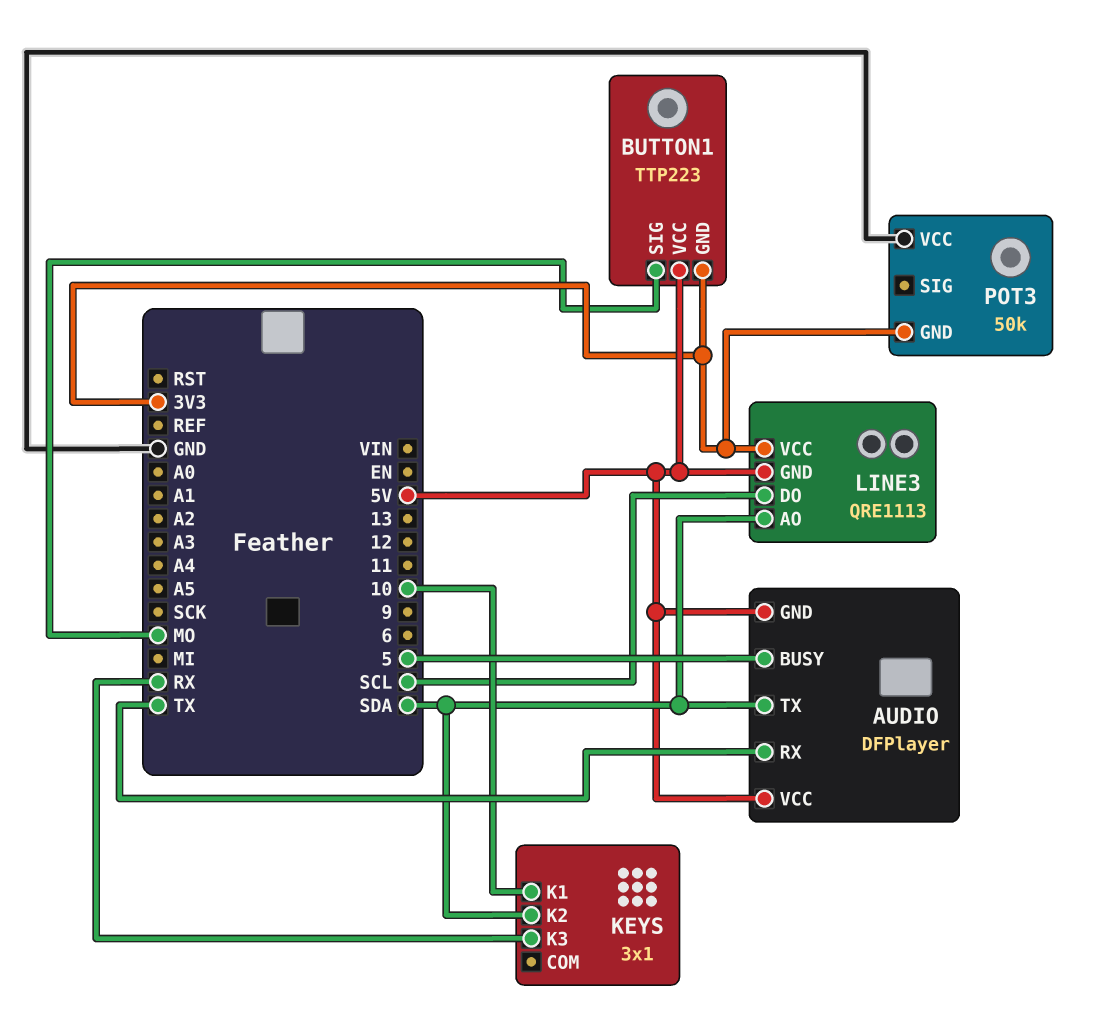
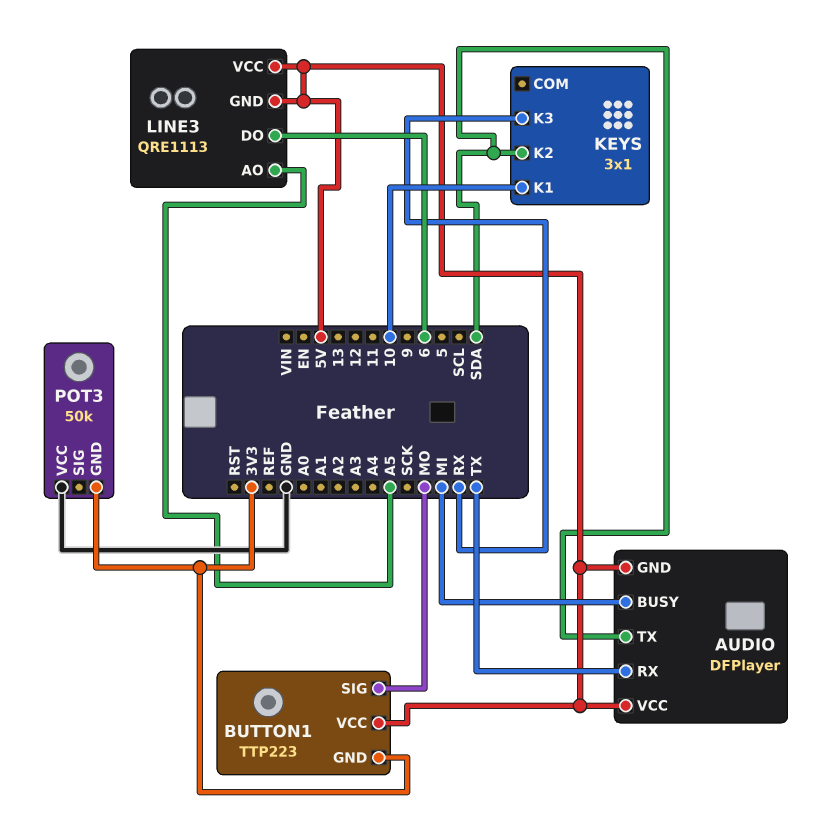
AUDIO pin BUSY: 5 -> MI
LINE3 pin AO: SDA -> A5
LINE3 pin DO: SCL -> 6
LINE3 pin VCC: 3V3 -> 5V

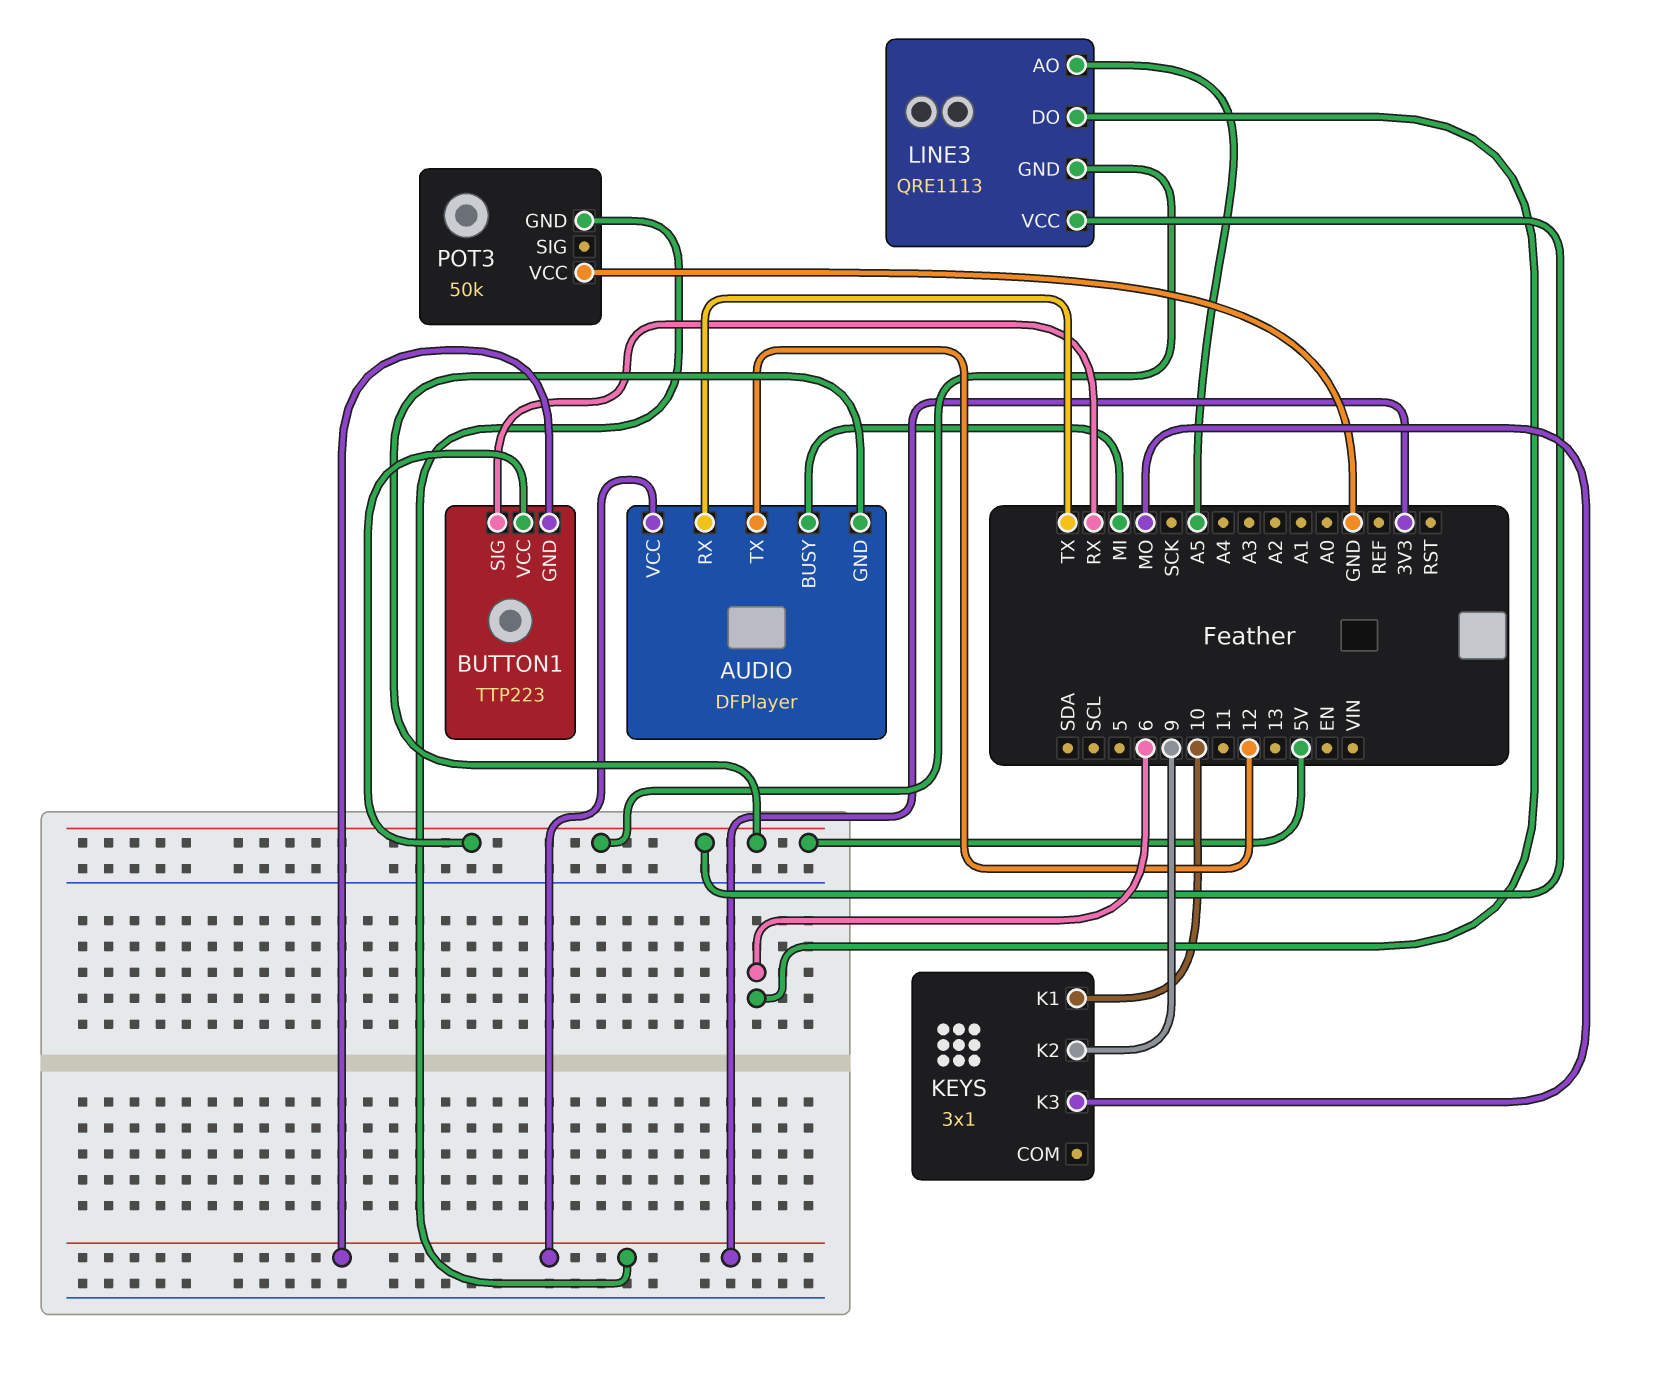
AUDIO pin TX: SDA -> 12
AUDIO pin VCC: 5V -> 3V3
BUTTON1 pin SIG: MO -> RX
KEYS pin K2: SDA -> 9
KEYS pin K3: RX -> MO

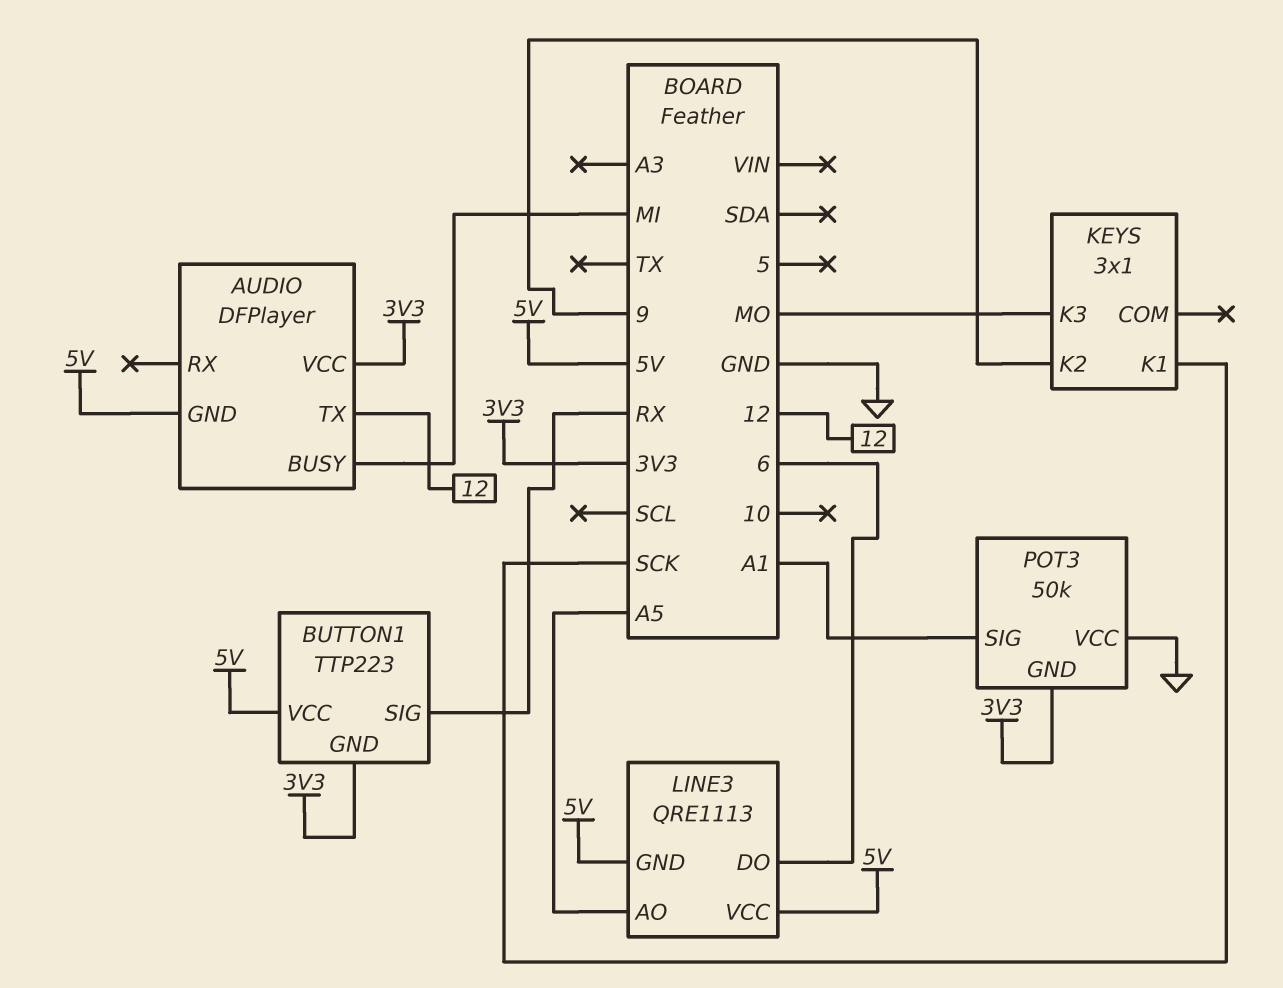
AUDIO pin RX: TX -> none
KEYS pin K1: 10 -> SCK
POT3 pin SIG: none -> A1

